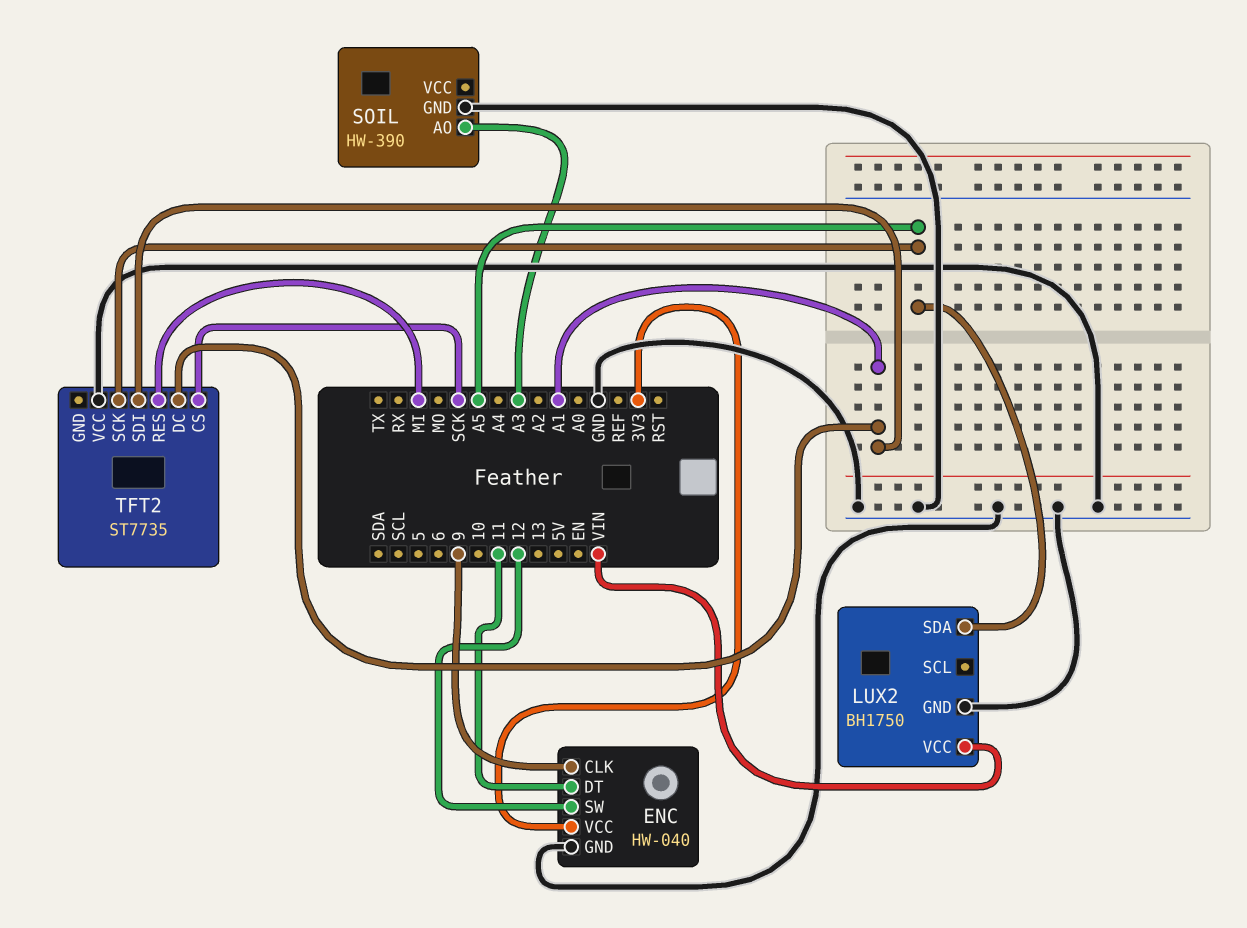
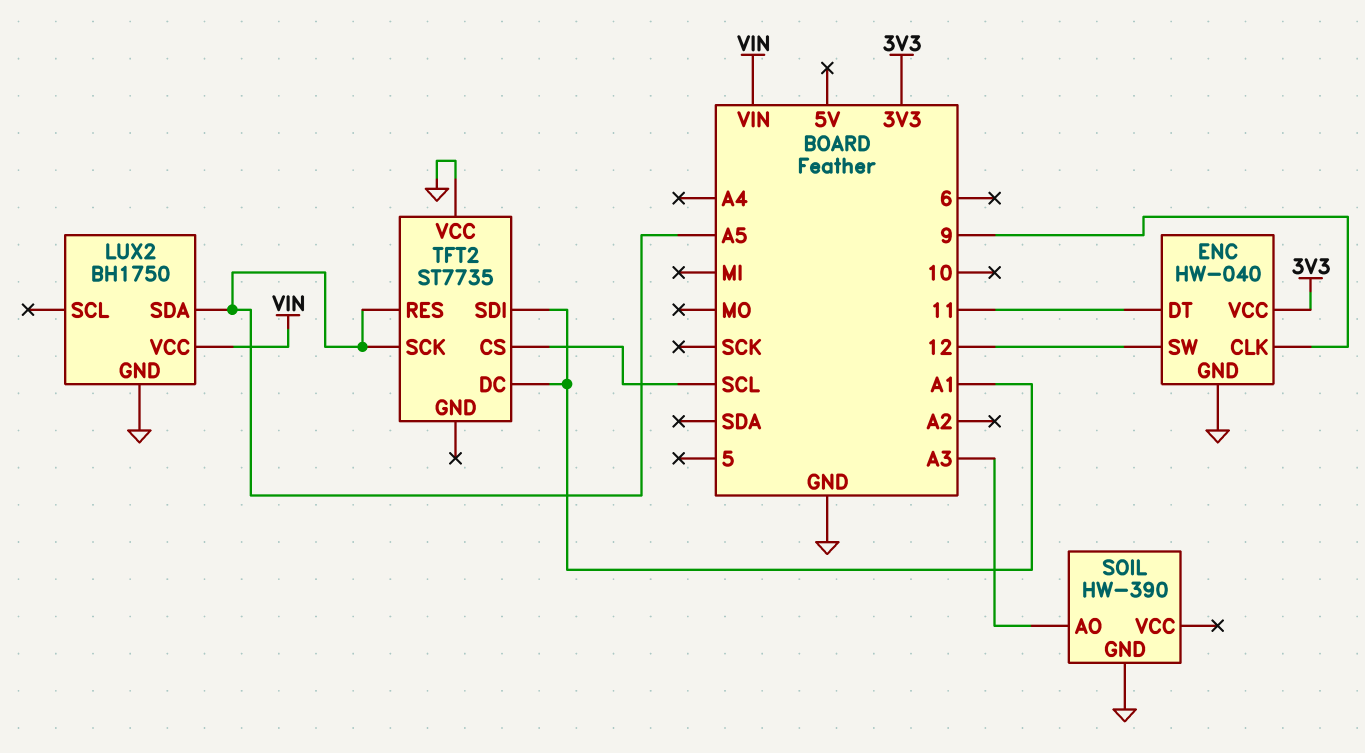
TFT2 pin CS: SCK -> SCL
TFT2 pin RES: MI -> A5

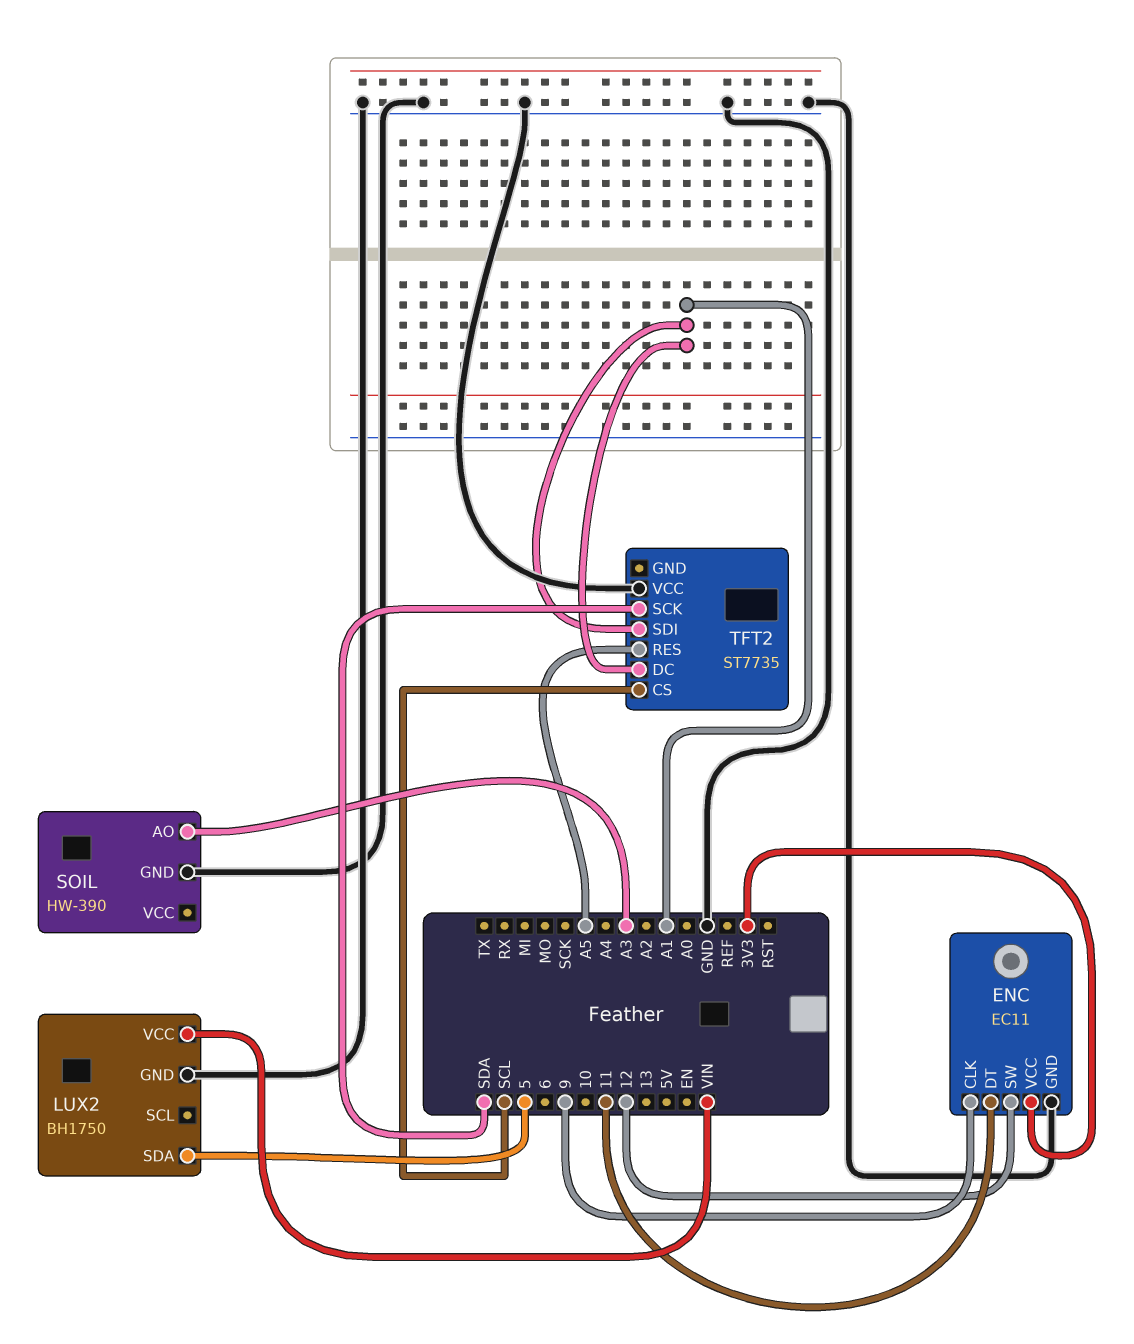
ENC: HW-040 -> EC11
LUX2 pin SDA: A5 -> 5
TFT2 pin SCK: A5 -> SDA

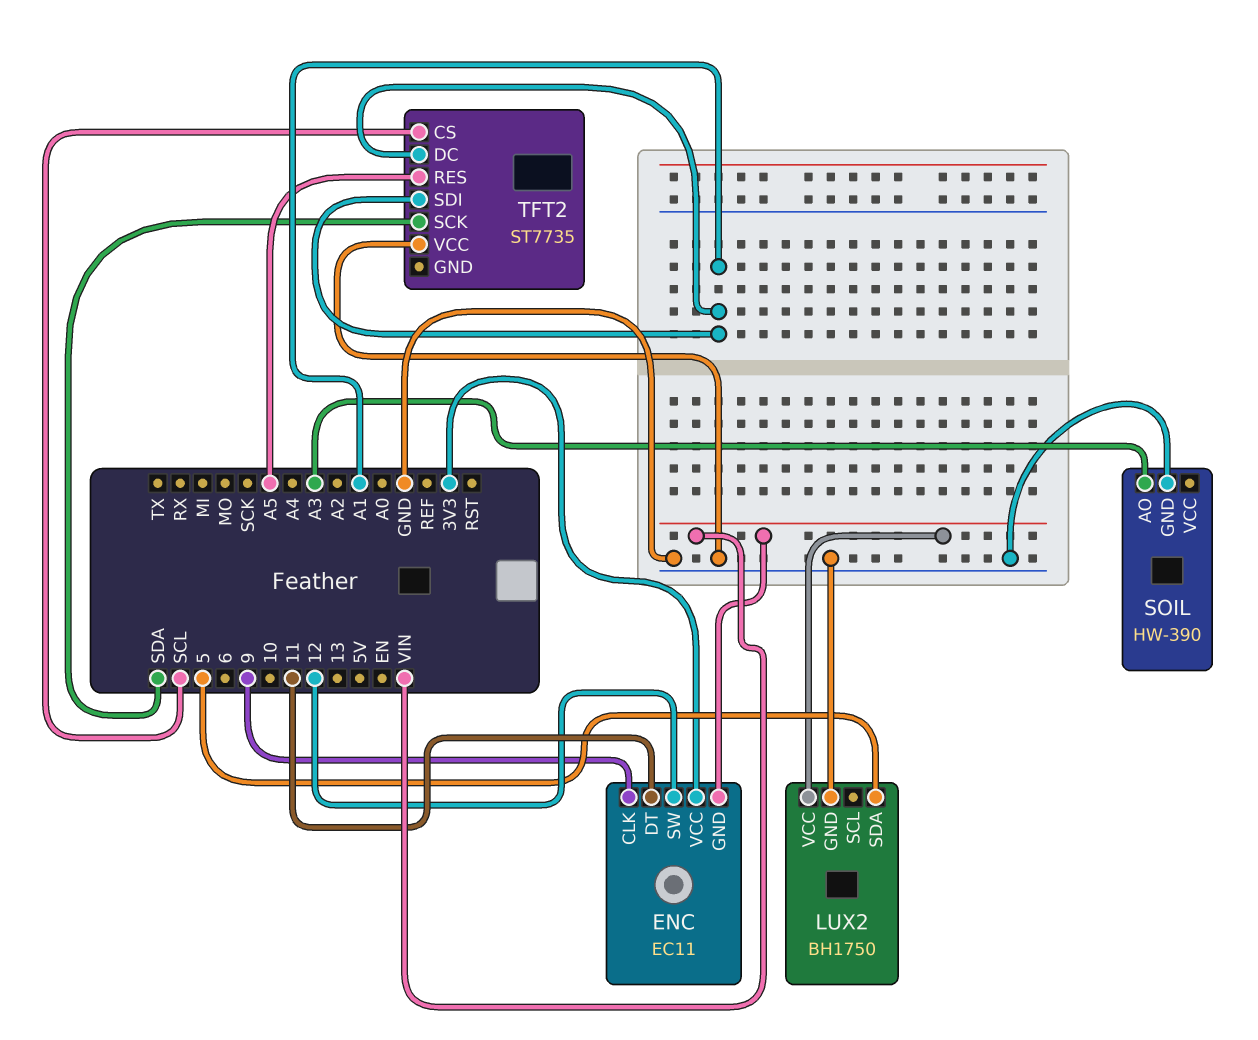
ENC pin GND: GND -> VIN

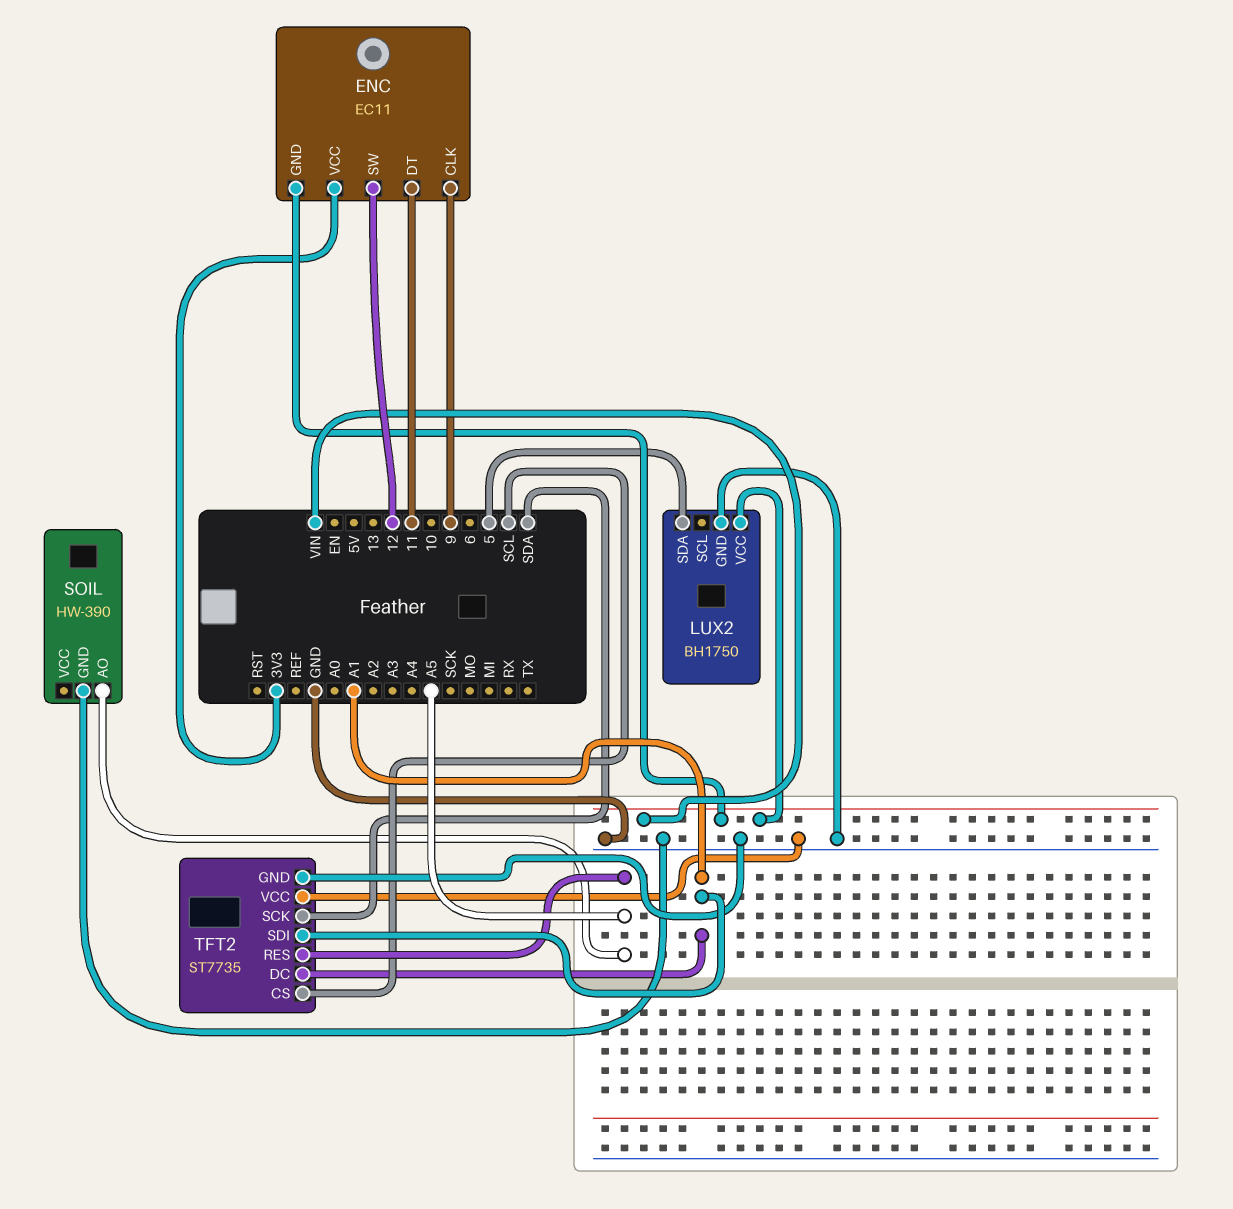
SOIL pin AO: A3 -> A5
TFT2 pin GND: none -> GND

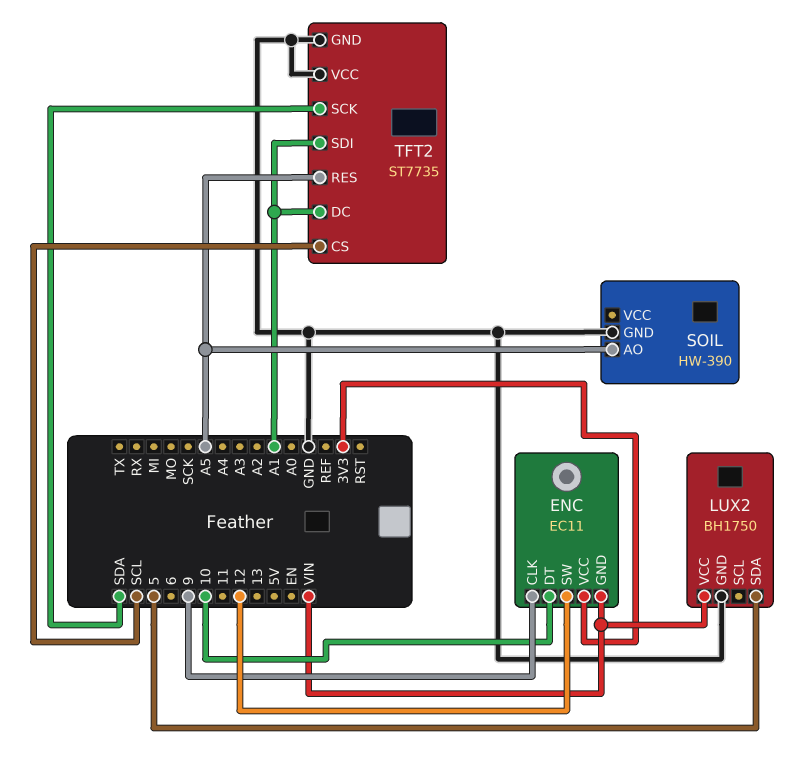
ENC pin DT: 11 -> 10

